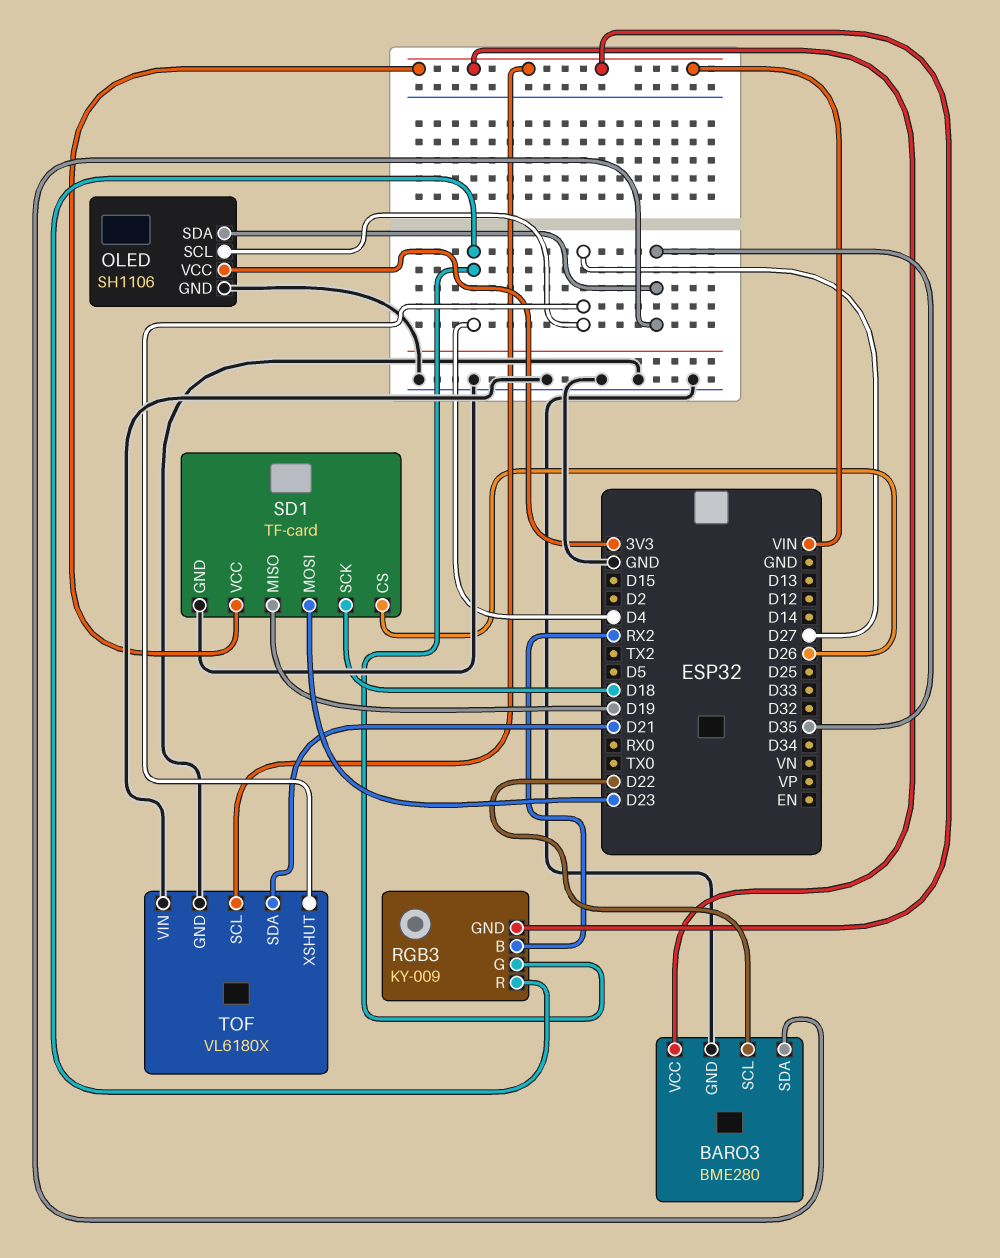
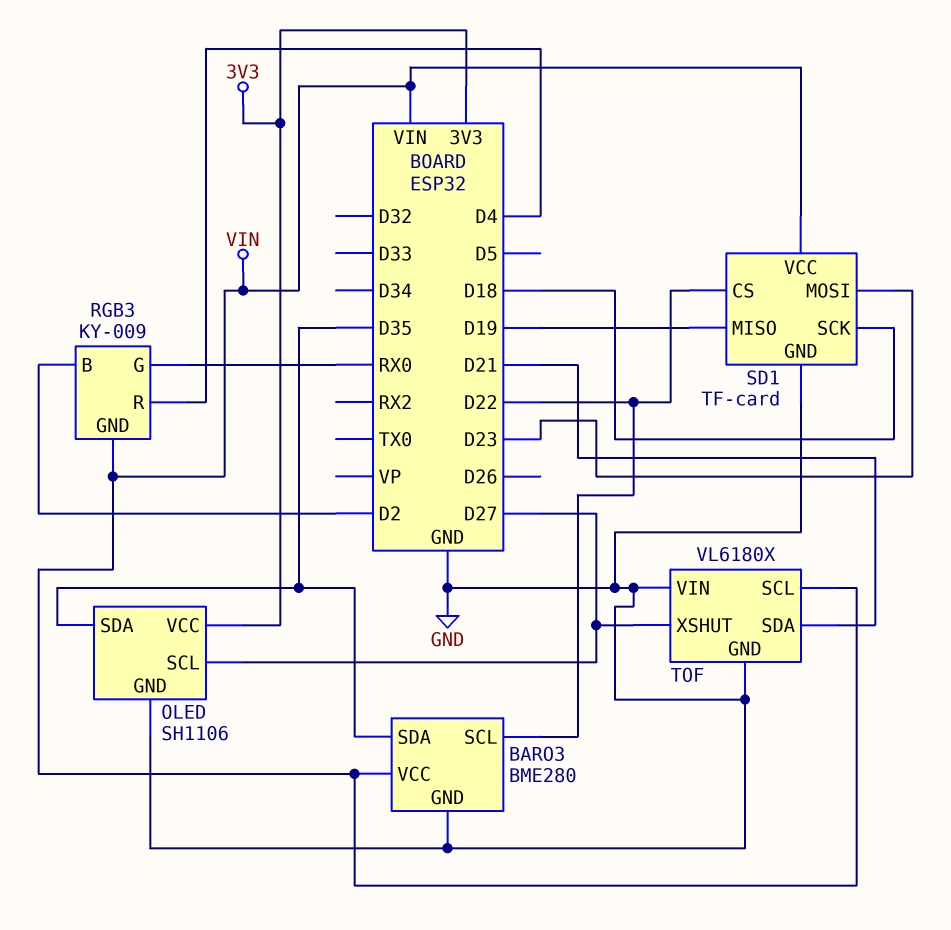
RGB3 pin B: RX2 -> D2
RGB3 pin G: D4 -> RX0
SD1 pin CS: D26 -> D22

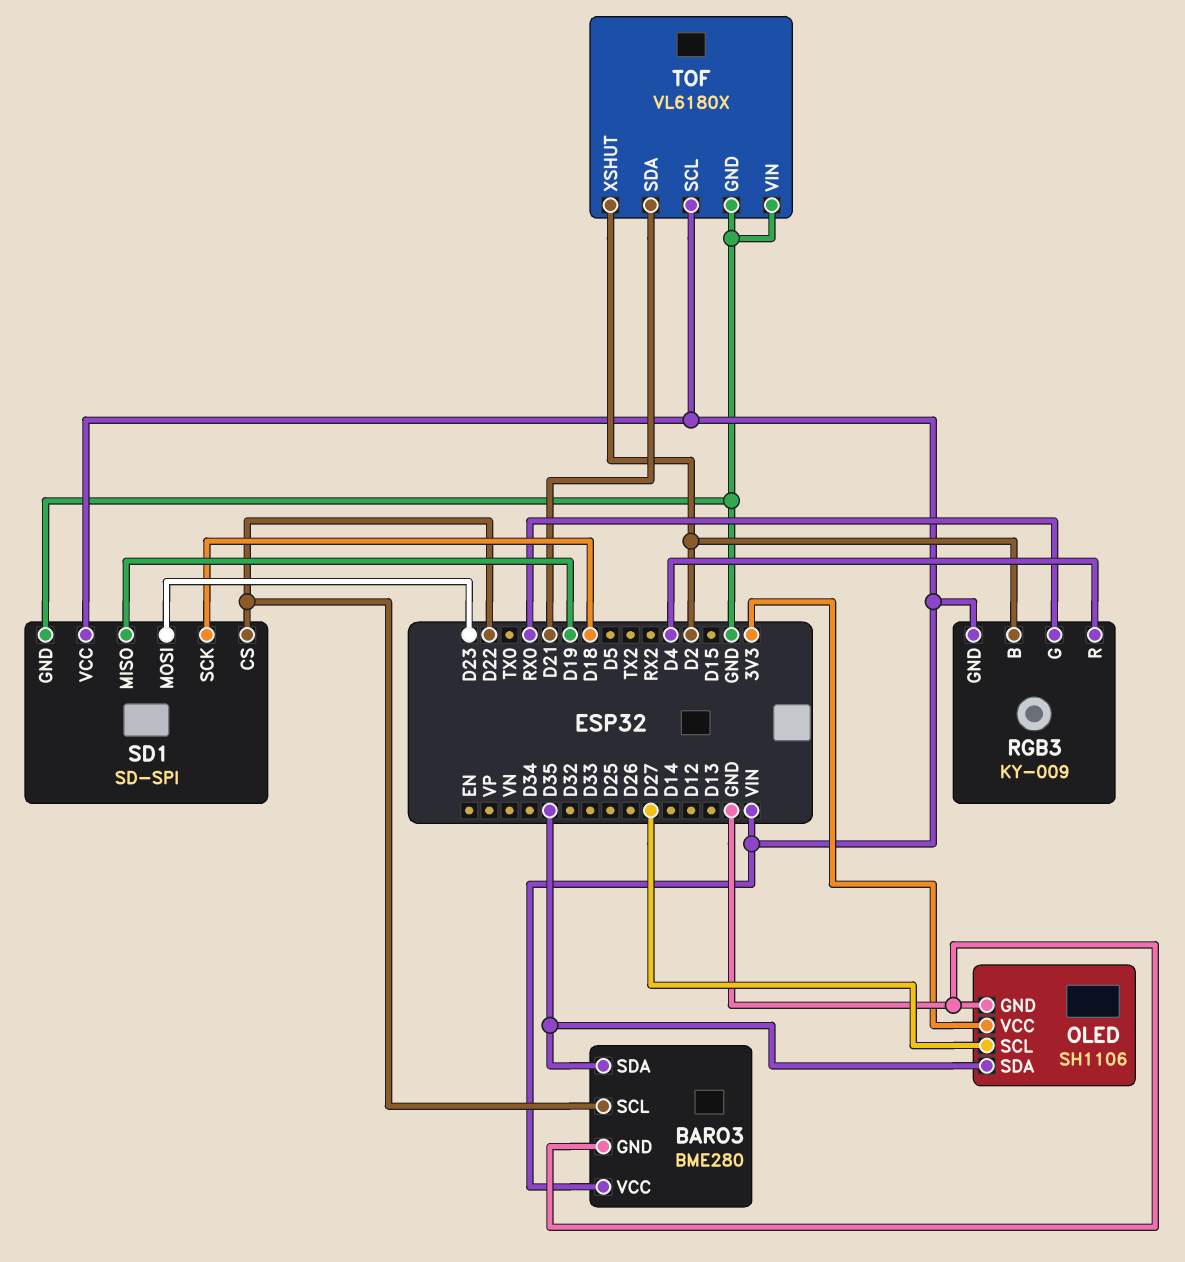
SD1: TF-card -> SD-SPI
TOF pin XSHUT: D27 -> D2

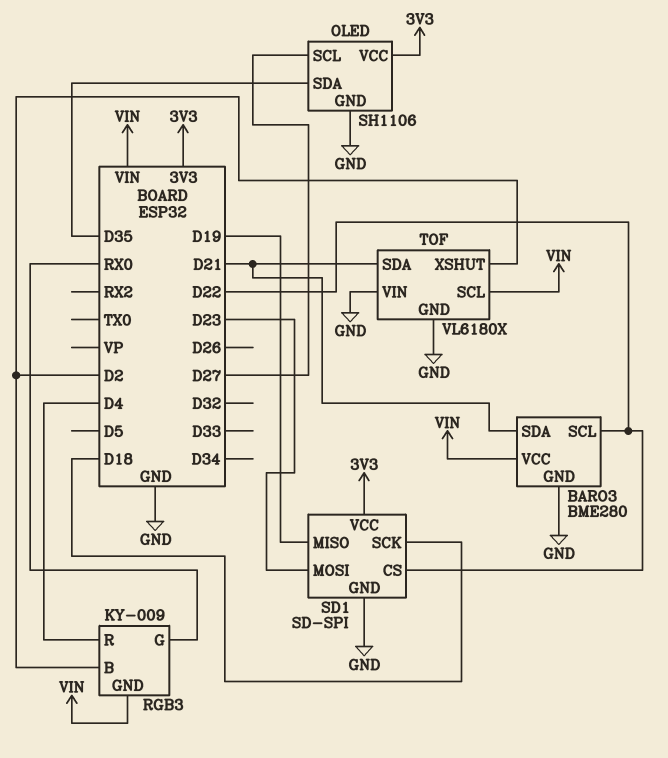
BARO3 pin SDA: D35 -> D21
SD1 pin VCC: VIN -> 3V3

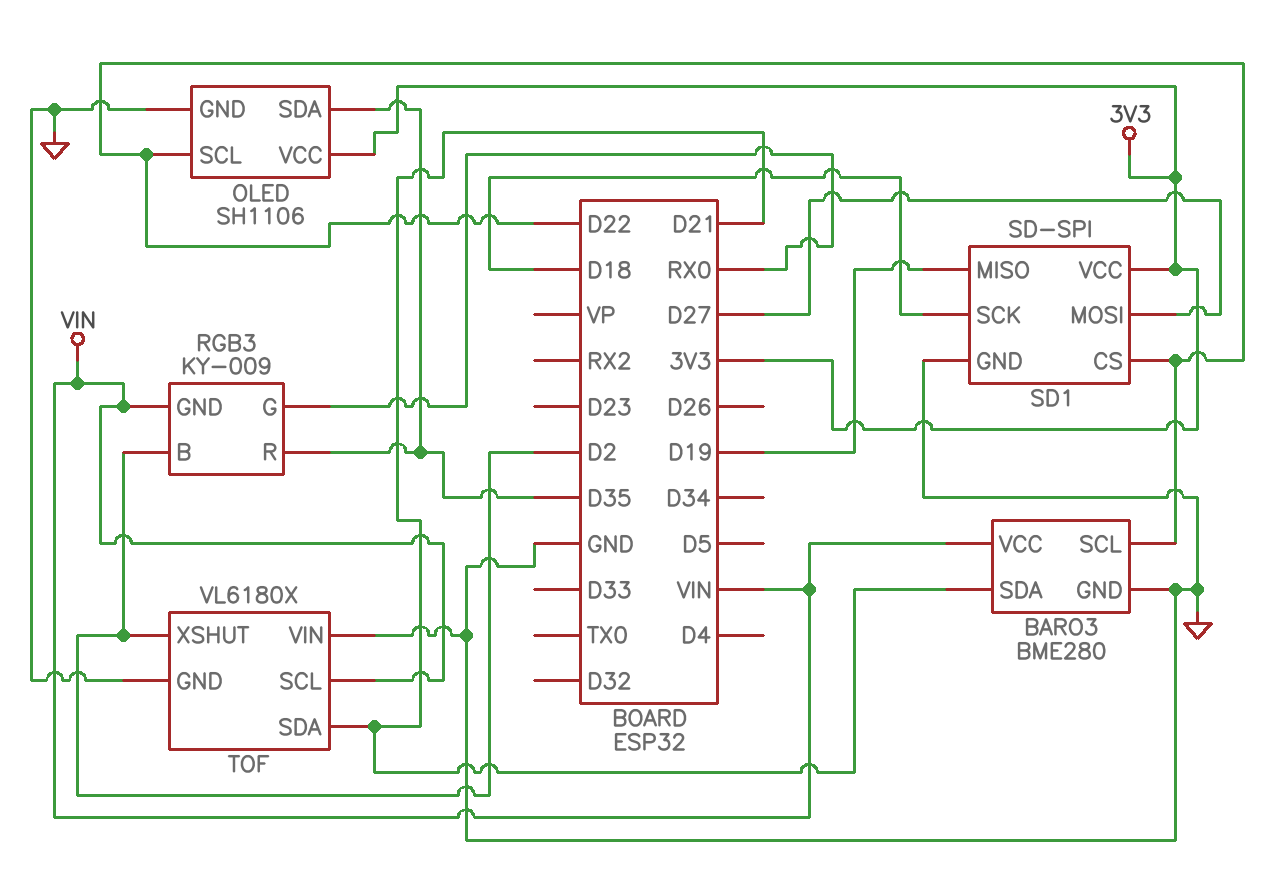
OLED pin SCL: D27 -> D22
RGB3 pin R: D4 -> D35
SD1 pin MOSI: D23 -> D27

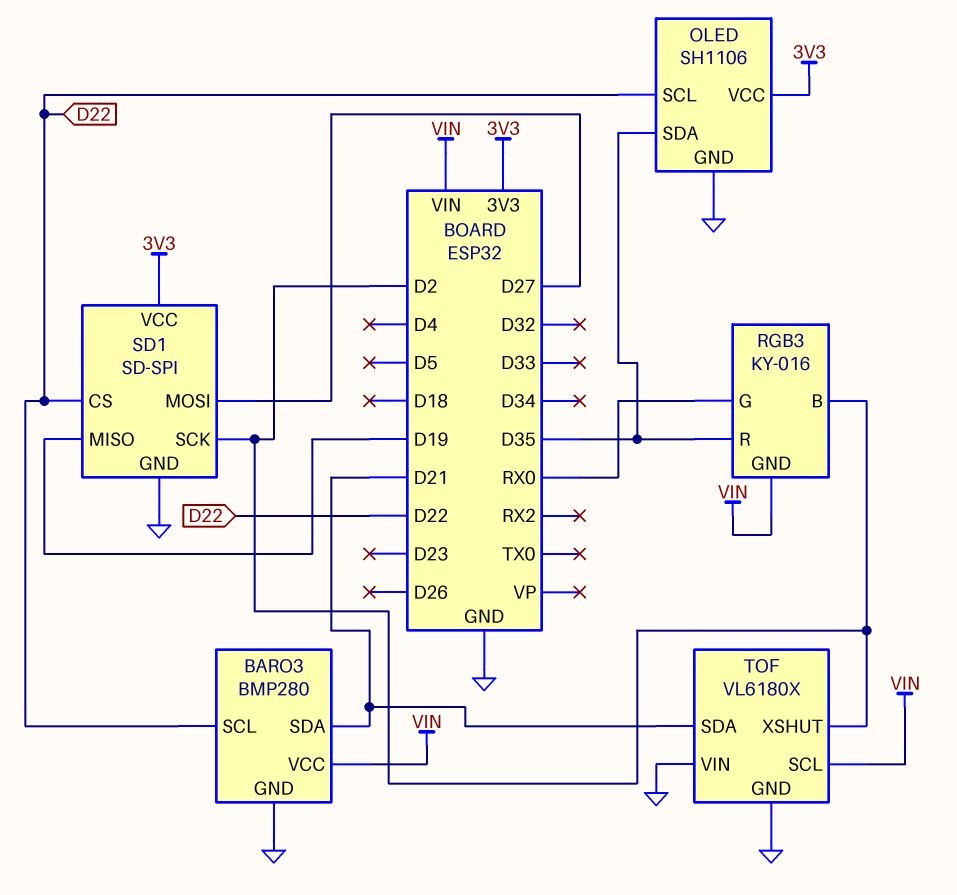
BARO3: BME280 -> BMP280
RGB3: KY-009 -> KY-016
SD1 pin SCK: D18 -> D2

